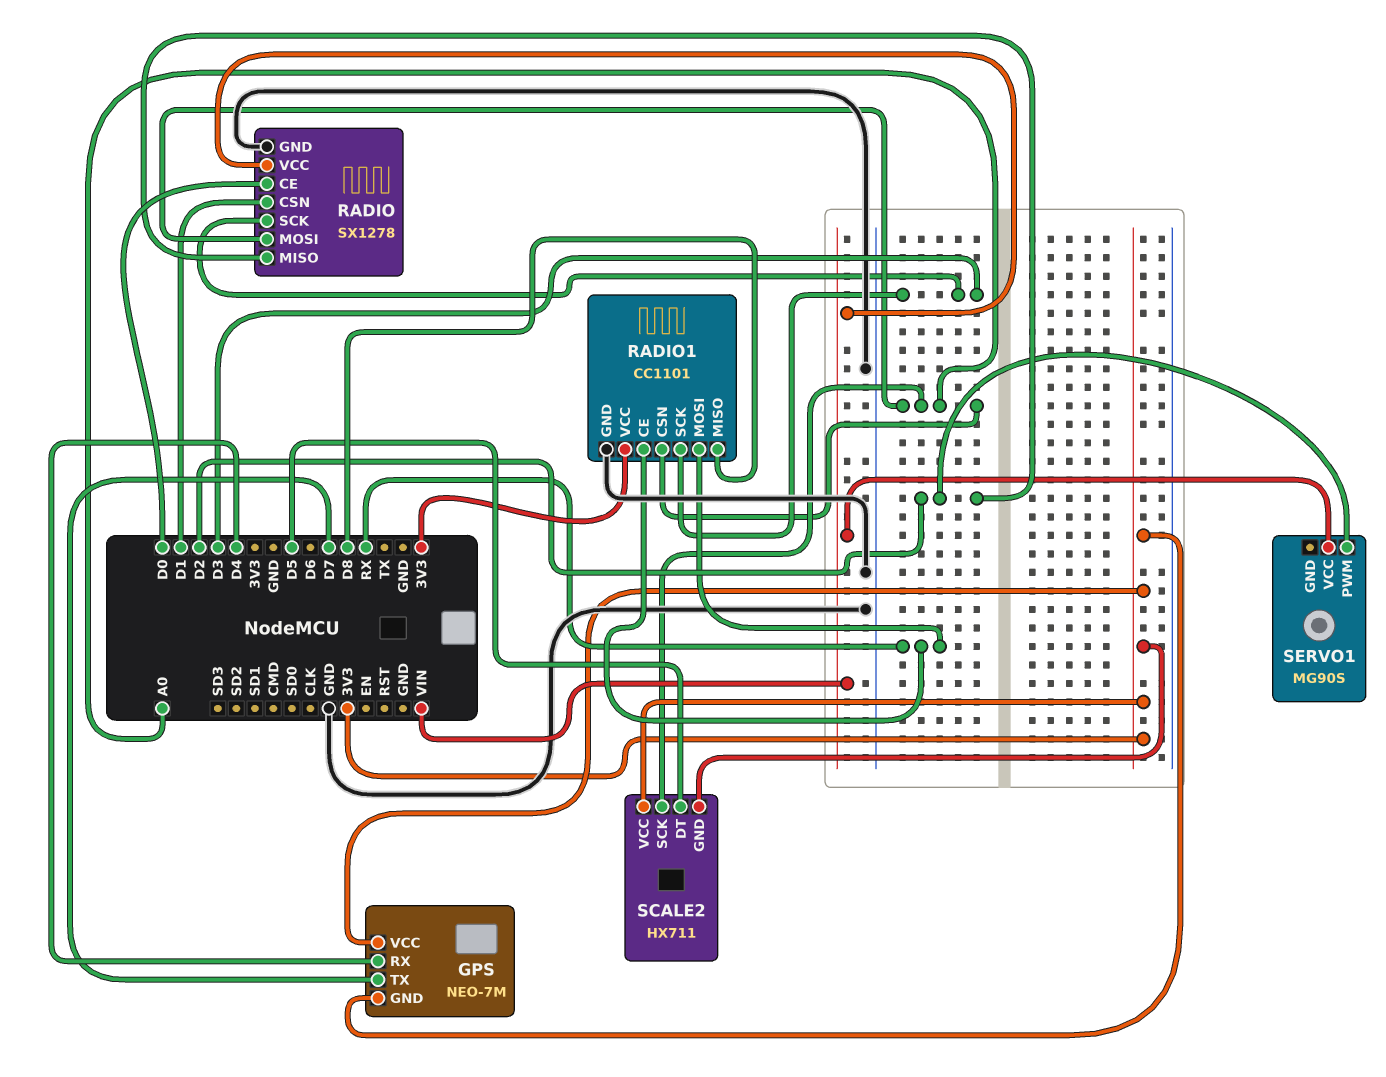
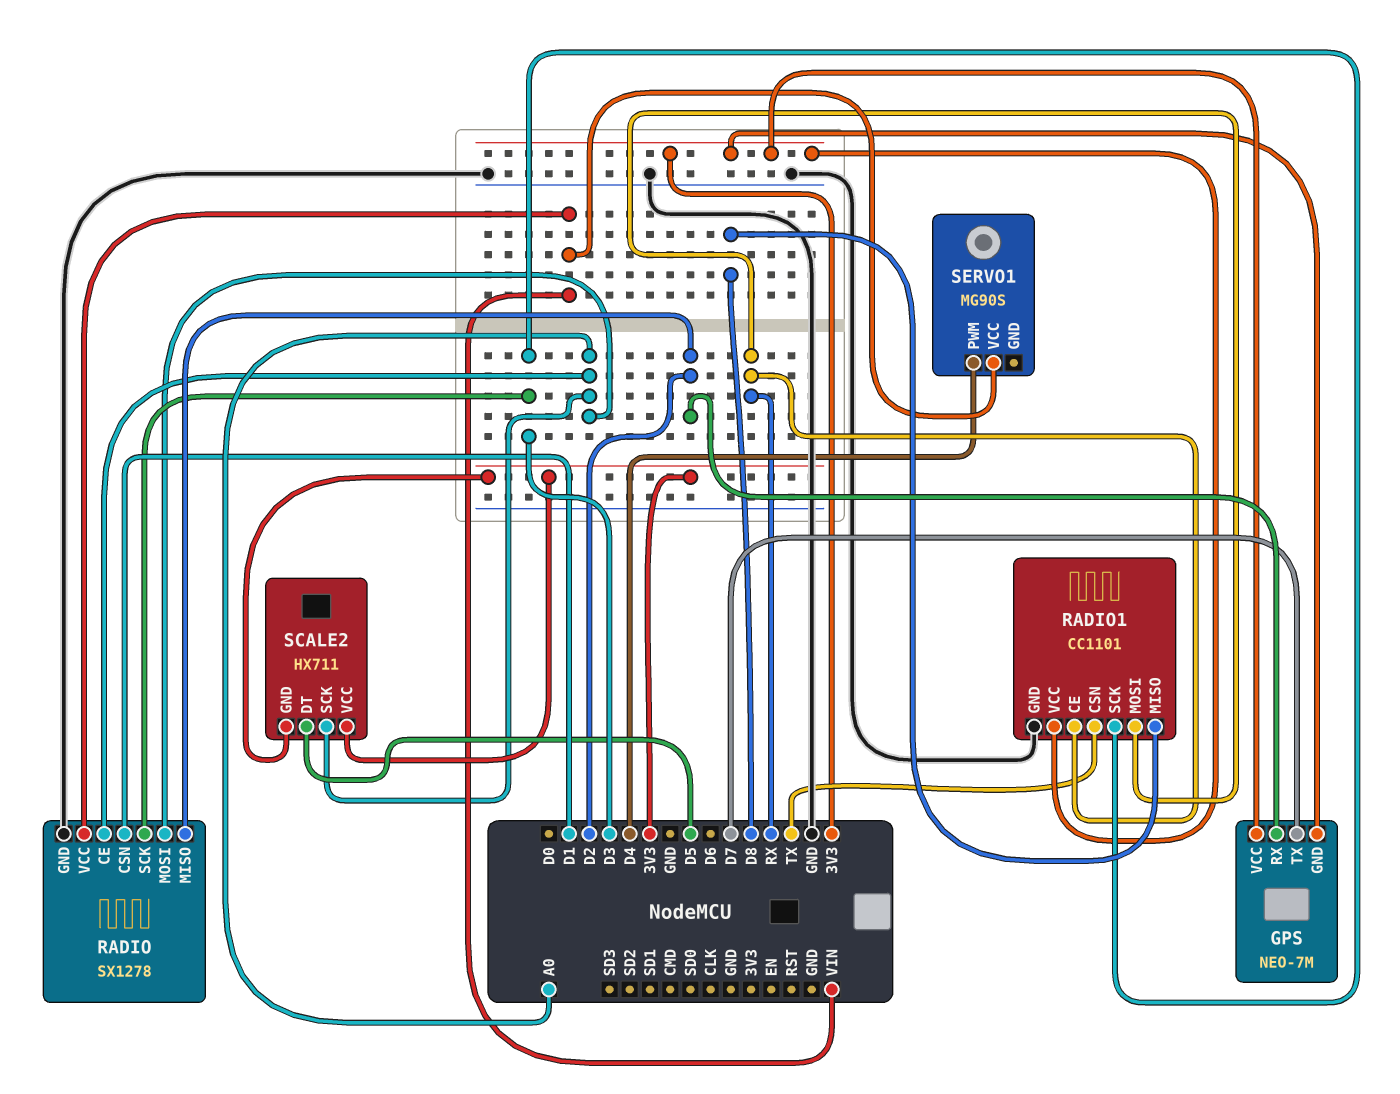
GPS pin RX: D4 -> D2
RADIO pin CE: D0 -> A0
RADIO1 pin CSN: A0 -> TX
SERVO1 pin PWM: D2 -> D4

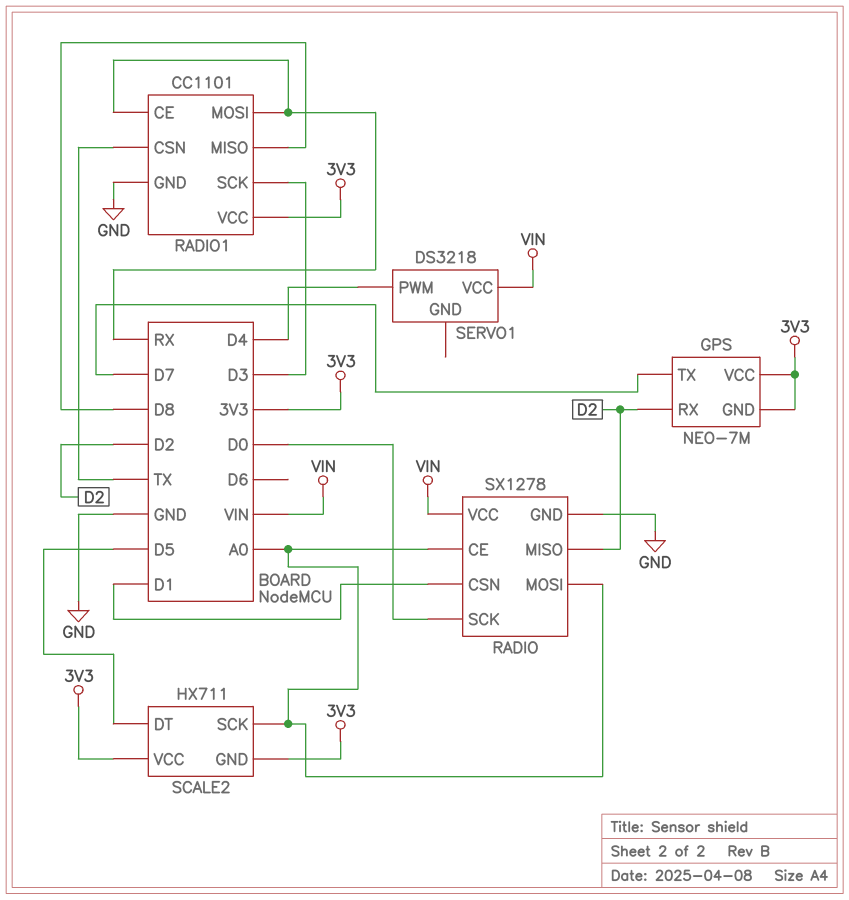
RADIO pin SCK: D3 -> D0
SERVO1: MG90S -> DS3218

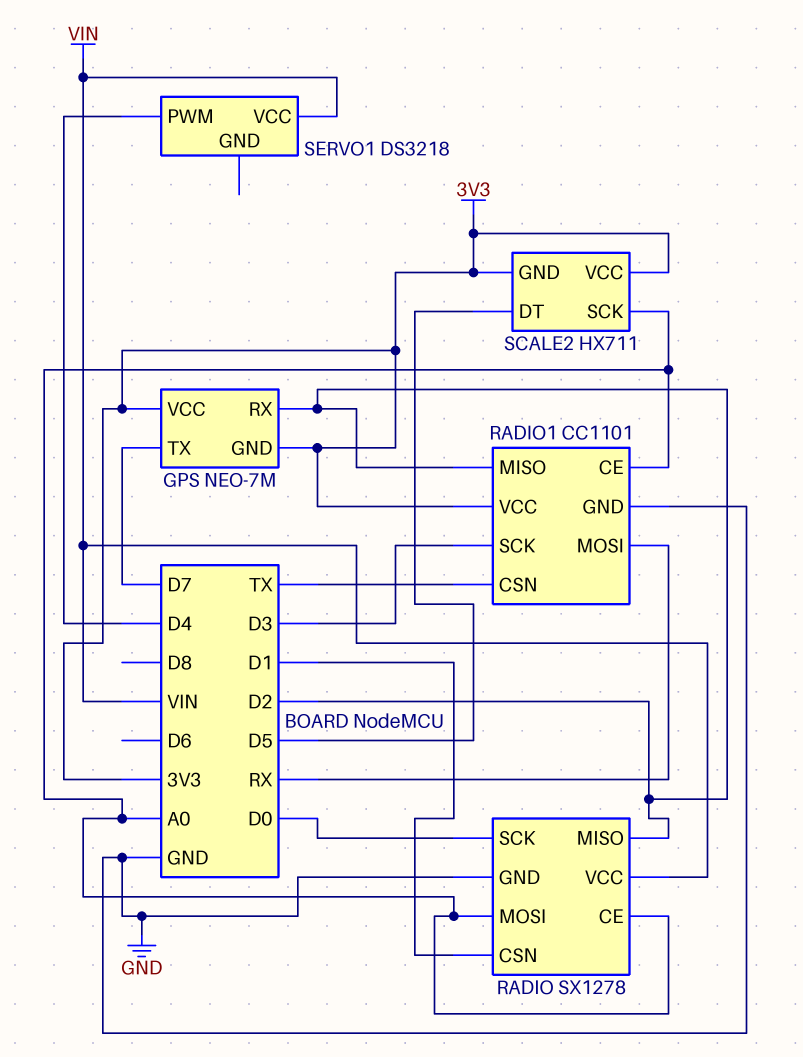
RADIO1 pin CE: RX -> A0
RADIO1 pin MISO: D8 -> D2

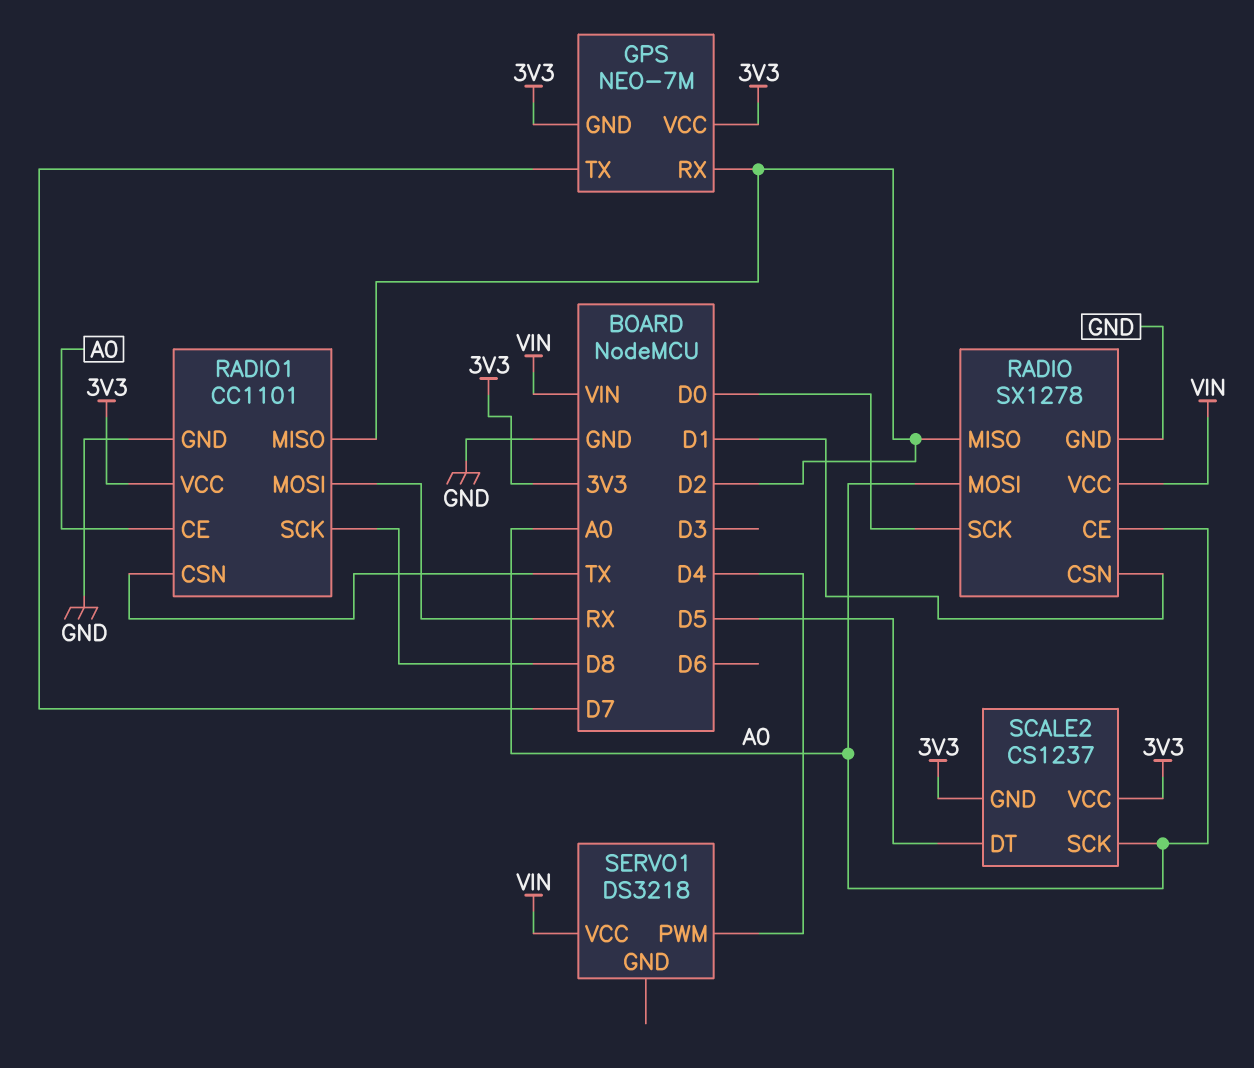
RADIO1 pin SCK: D3 -> D8
SCALE2: HX711 -> CS1237

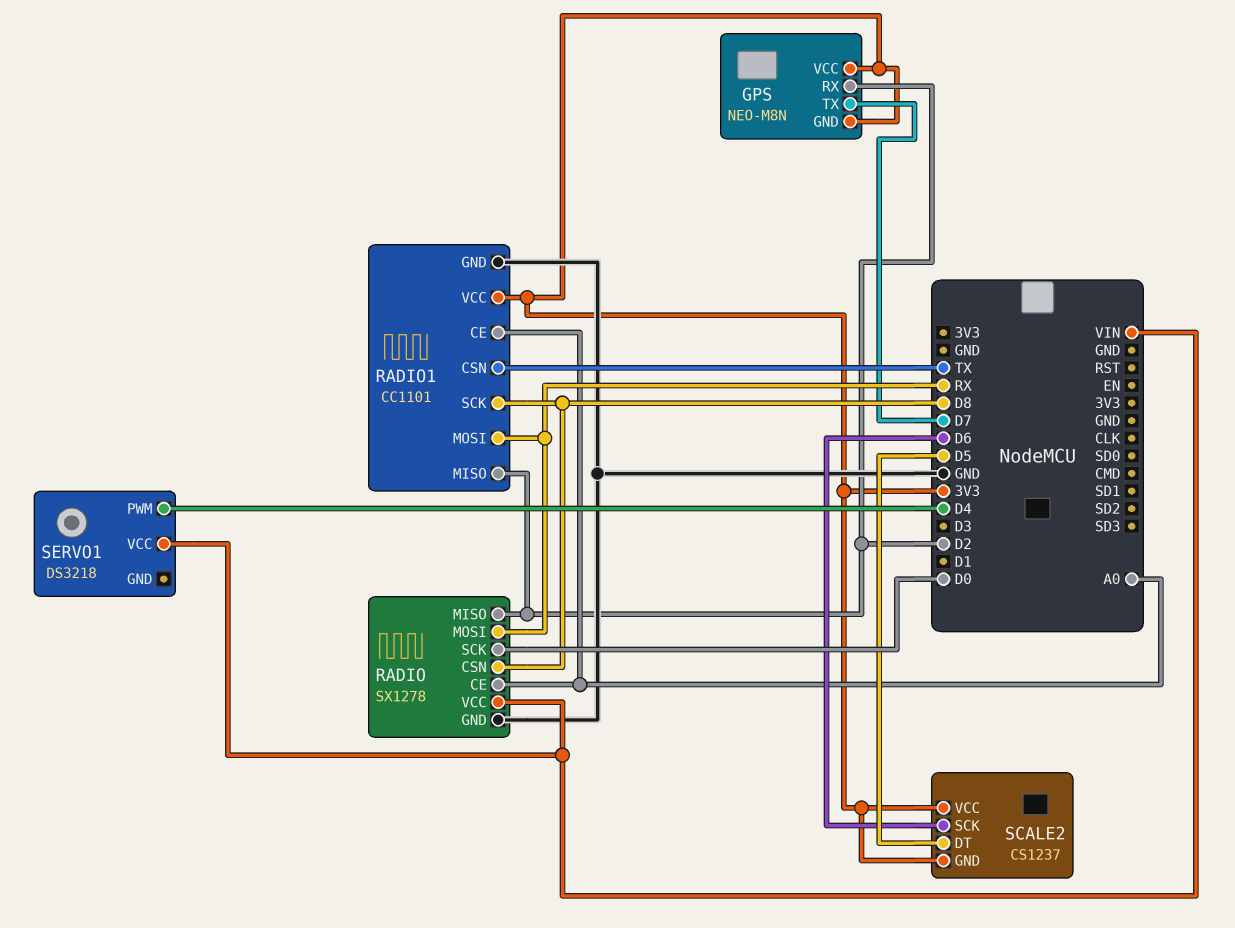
GPS: NEO-7M -> NEO-M8N
RADIO pin CSN: D1 -> D8
RADIO pin MOSI: A0 -> RX
SCALE2 pin SCK: A0 -> D6

